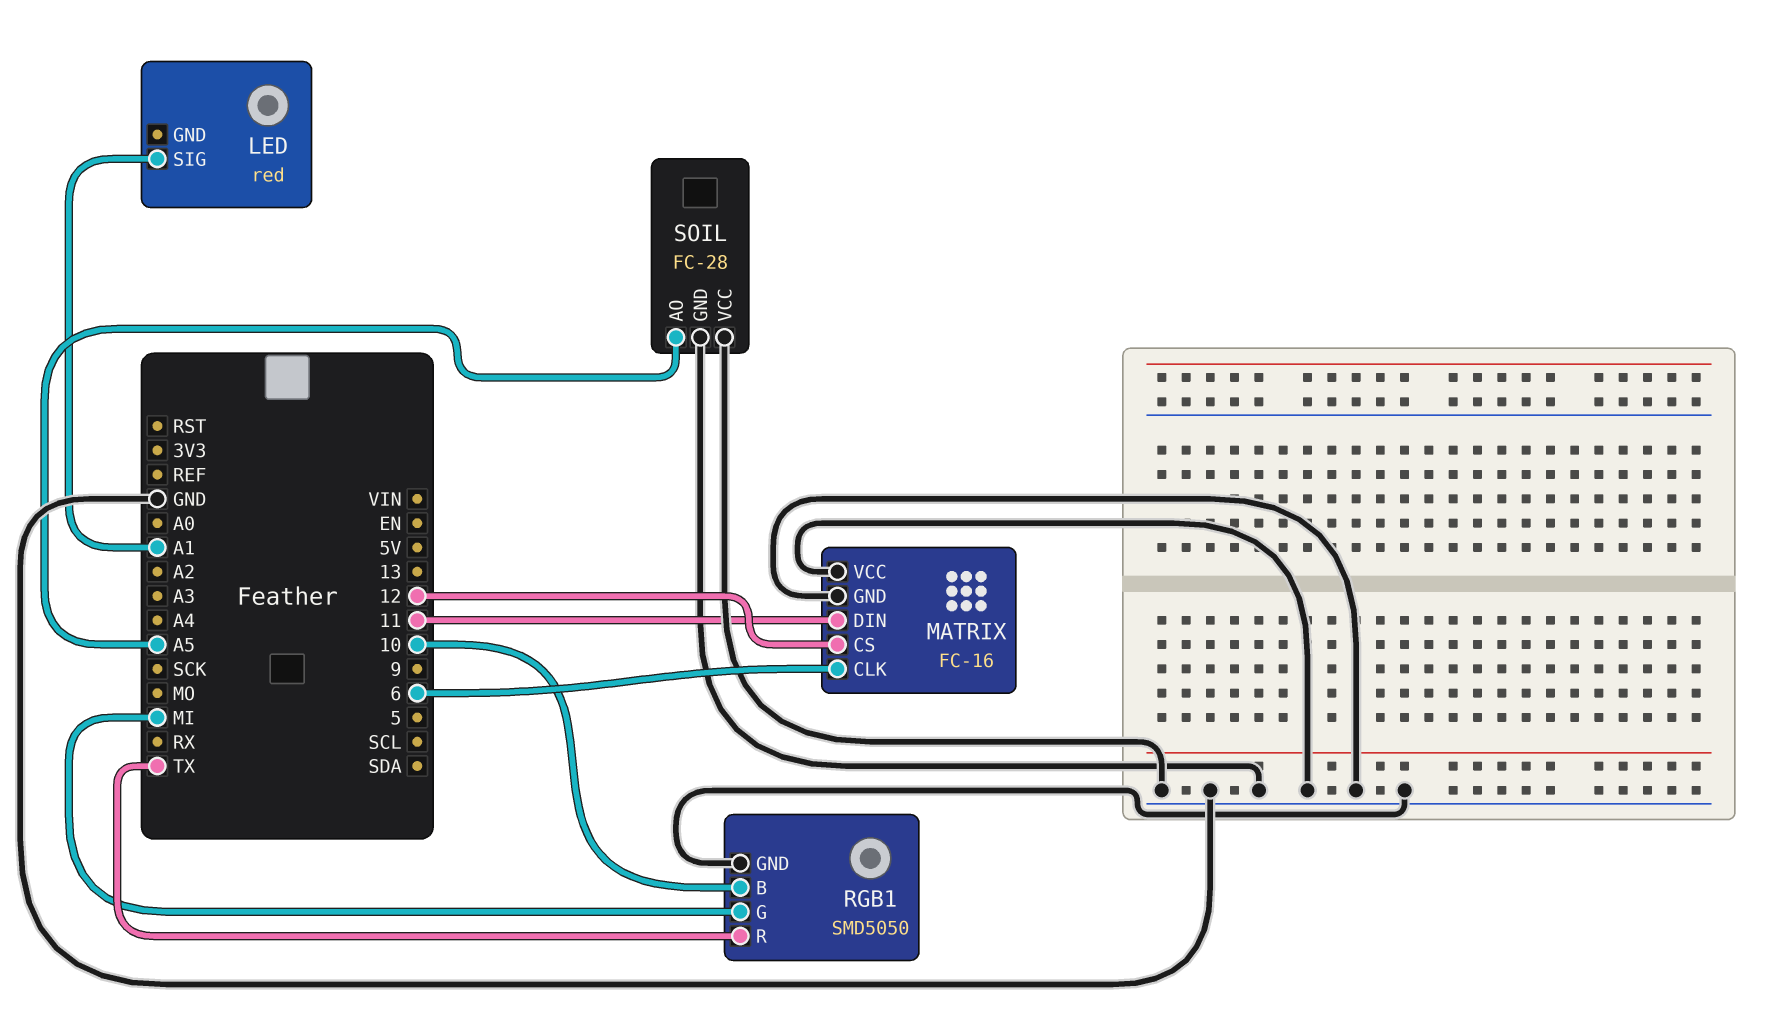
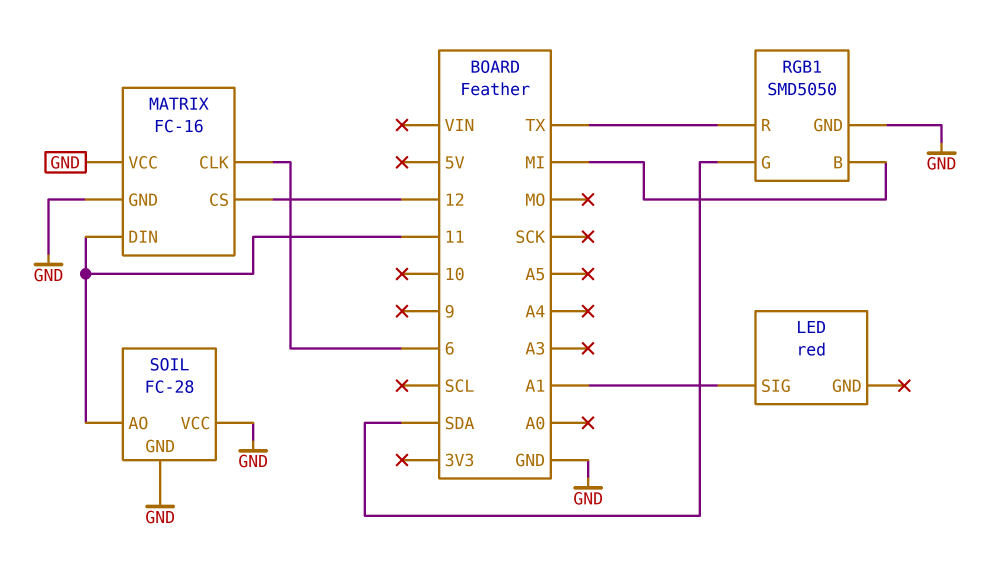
RGB1 pin B: 10 -> MI
RGB1 pin G: MI -> SDA
SOIL pin AO: A5 -> 11

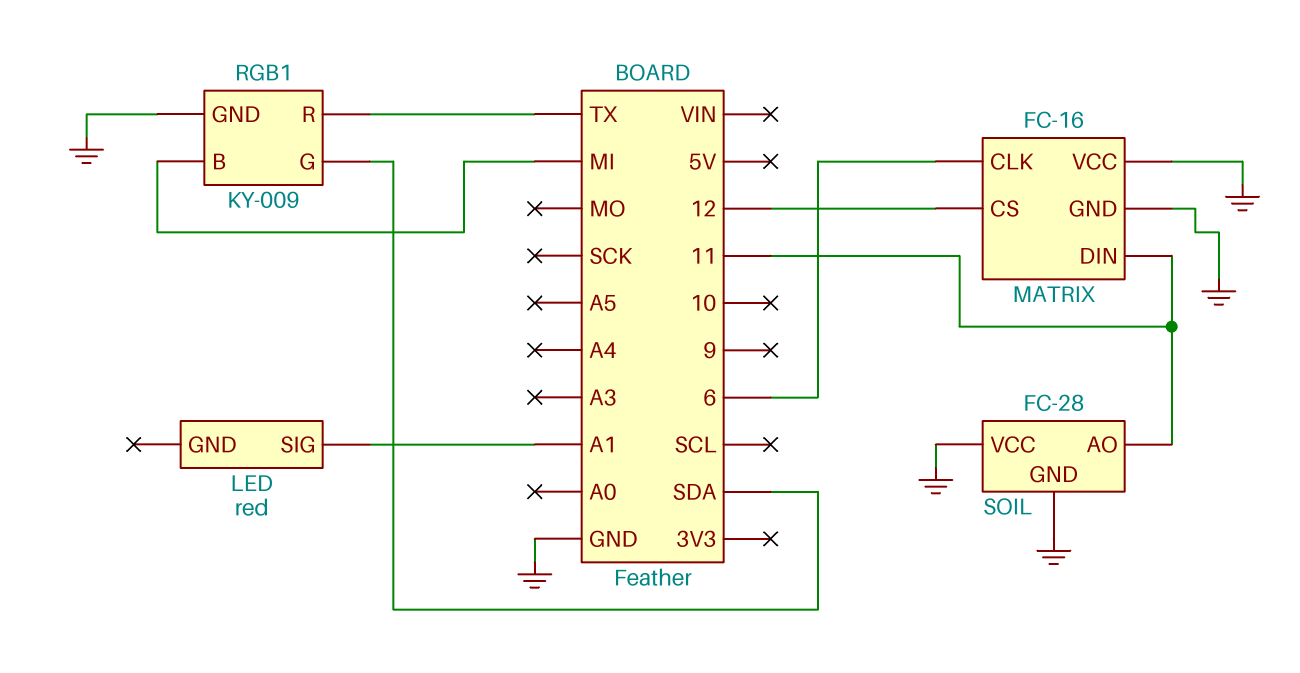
RGB1: SMD5050 -> KY-009

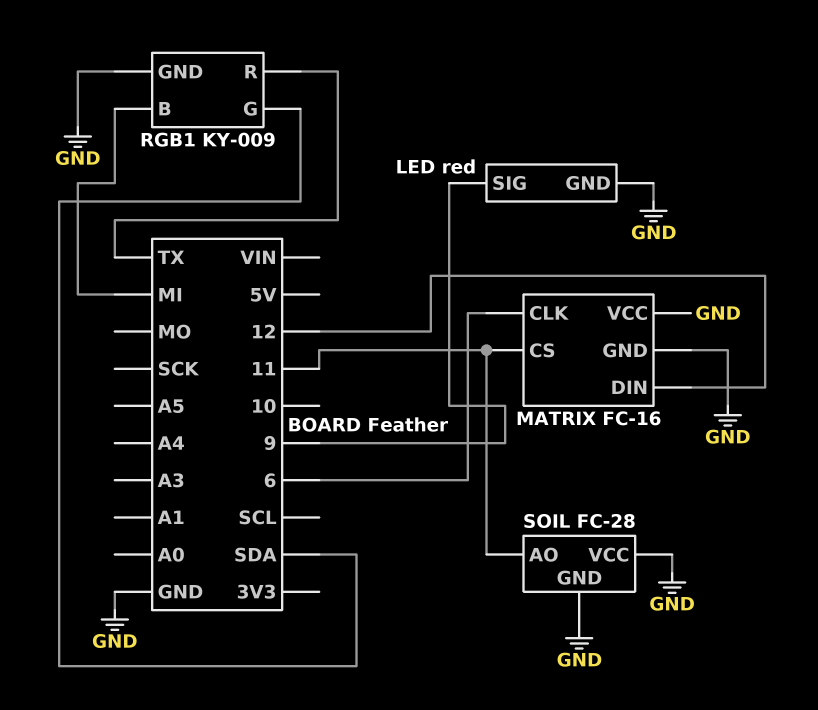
LED pin GND: none -> GND
LED pin SIG: A1 -> 9
MATRIX pin CS: 12 -> 11
MATRIX pin DIN: 11 -> 12

